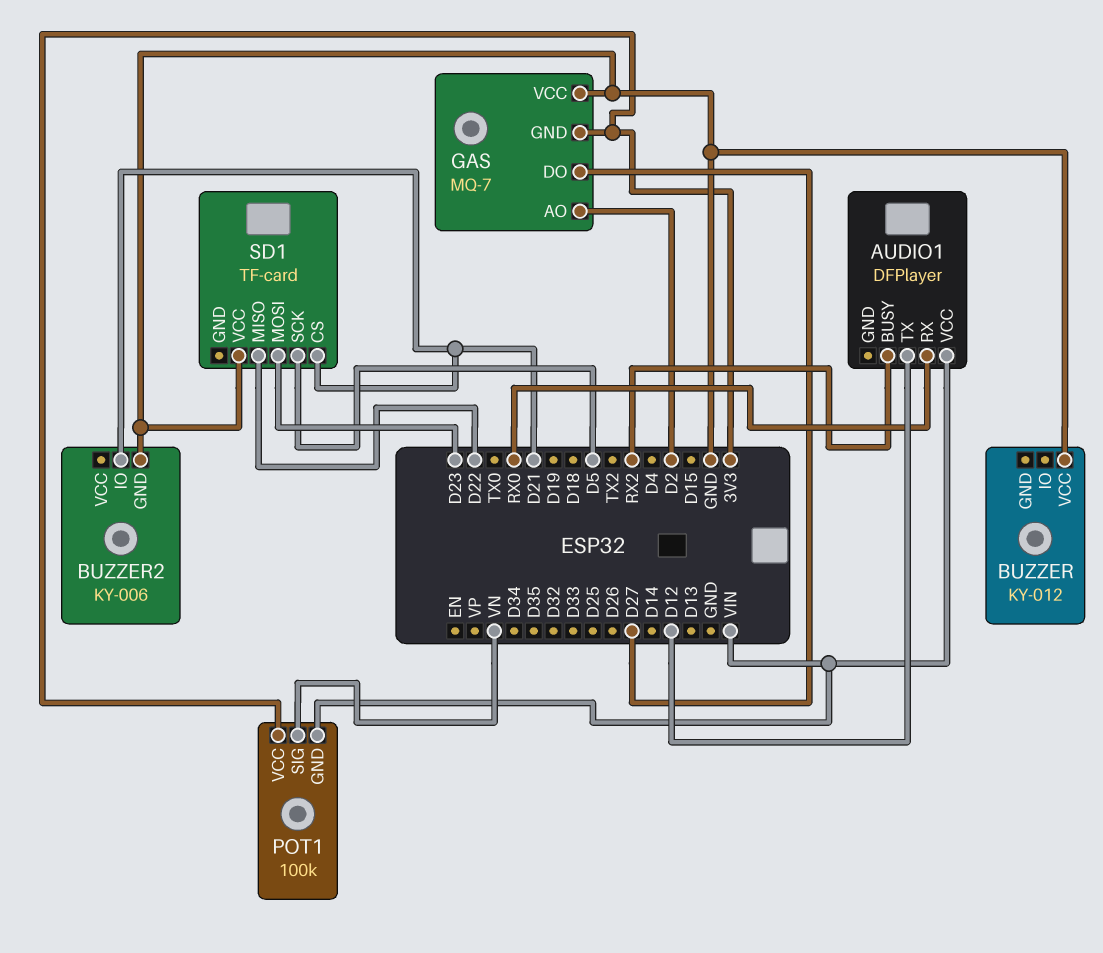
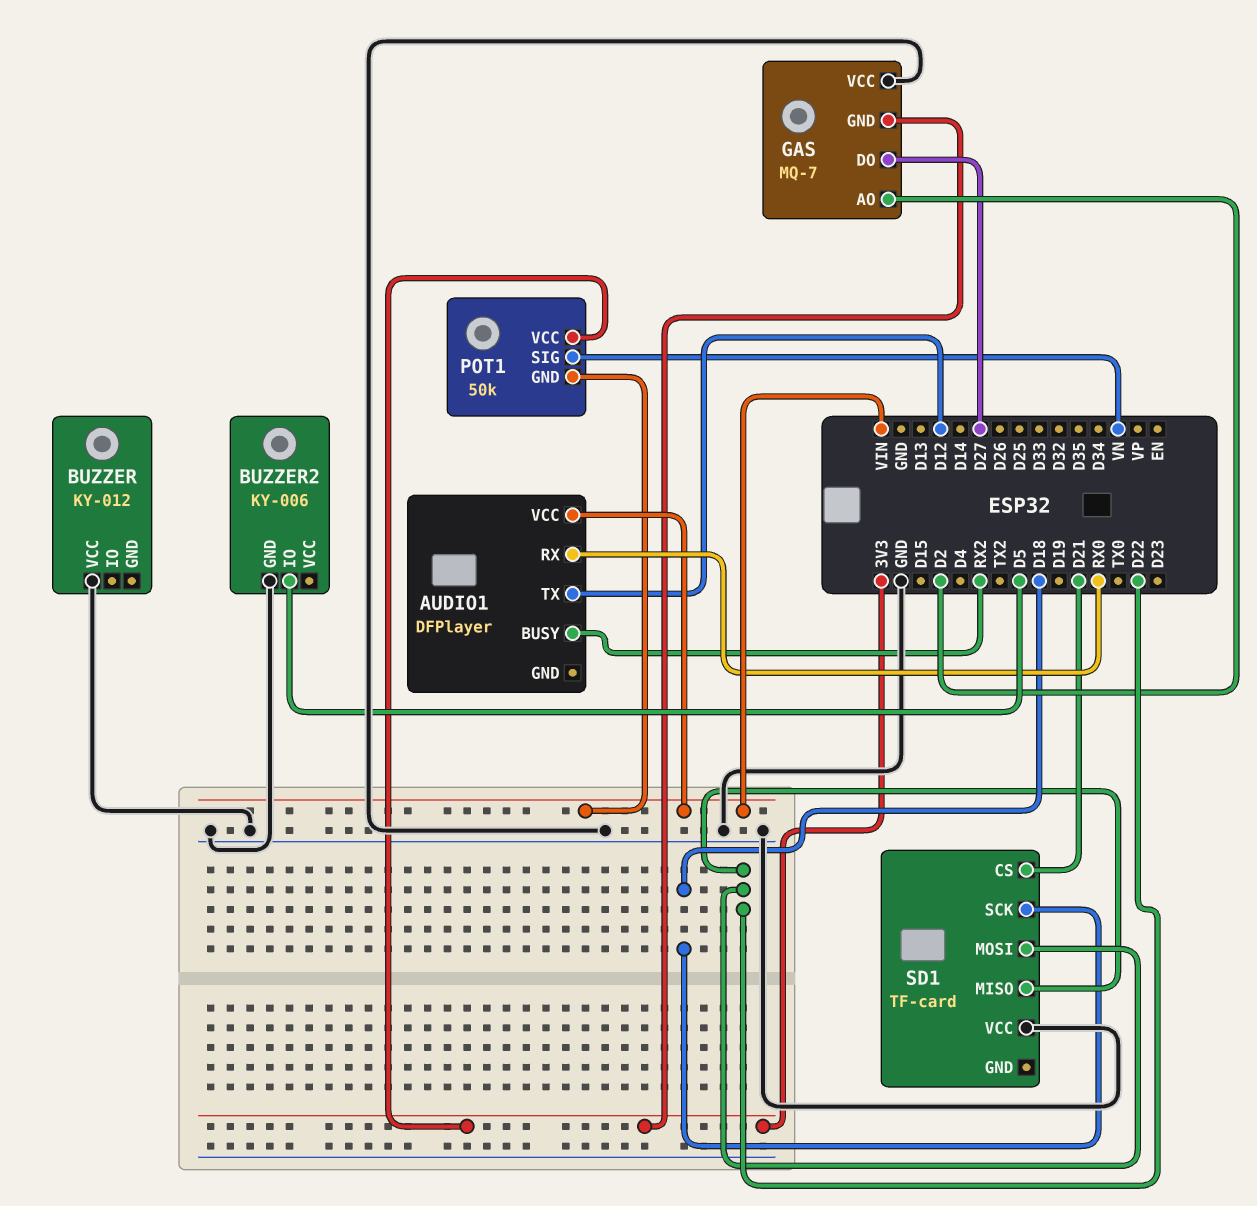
BUZZER2 pin IO: D21 -> D5
POT1: 100k -> 50k
SD1 pin MOSI: D23 -> D22
SD1 pin SCK: D5 -> D18

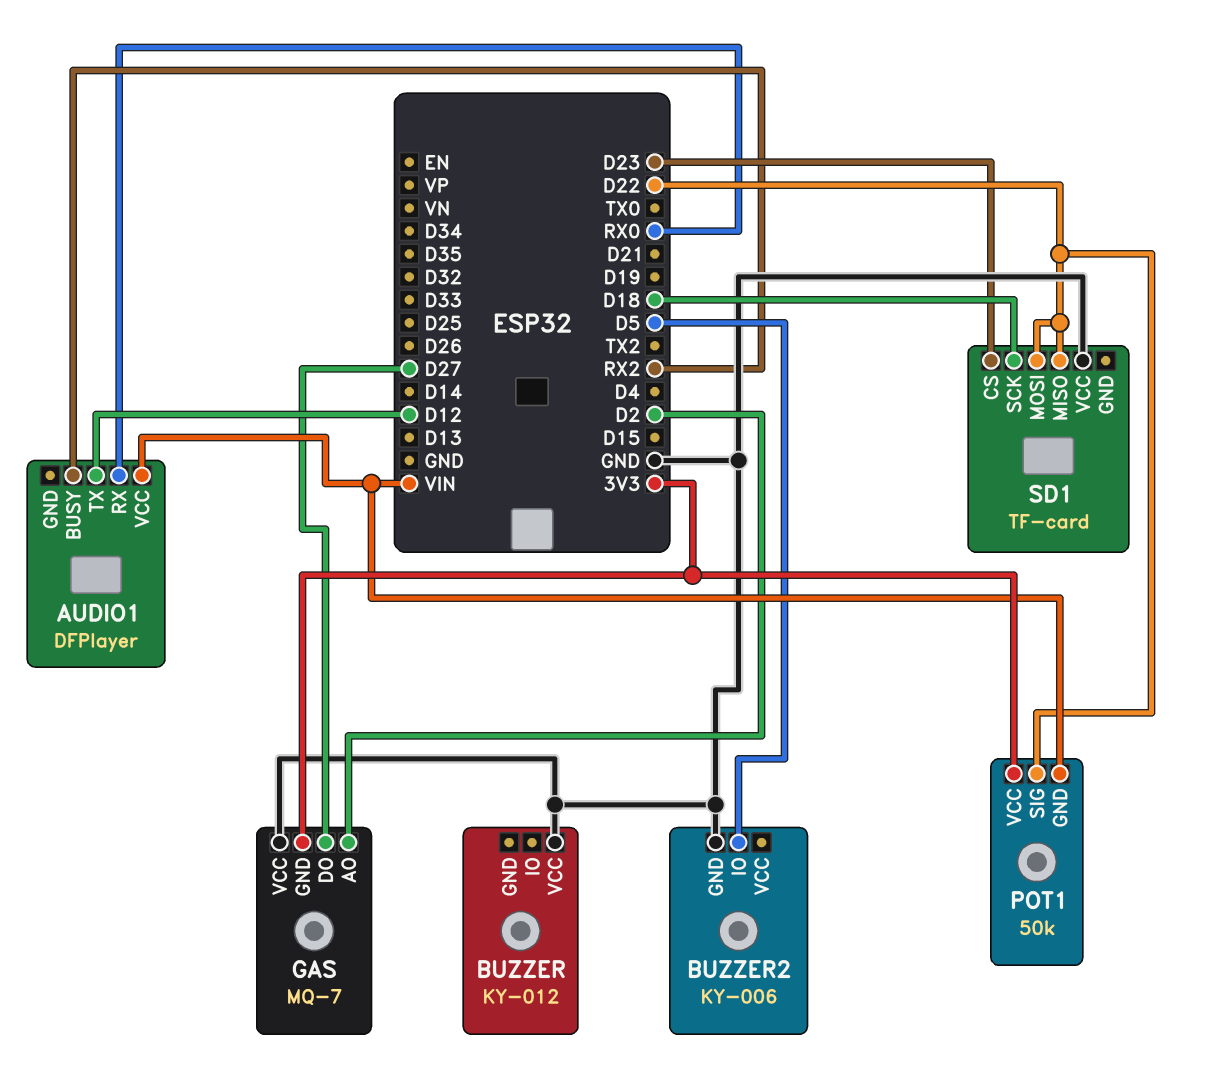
POT1 pin SIG: VN -> D22
SD1 pin CS: D21 -> D23

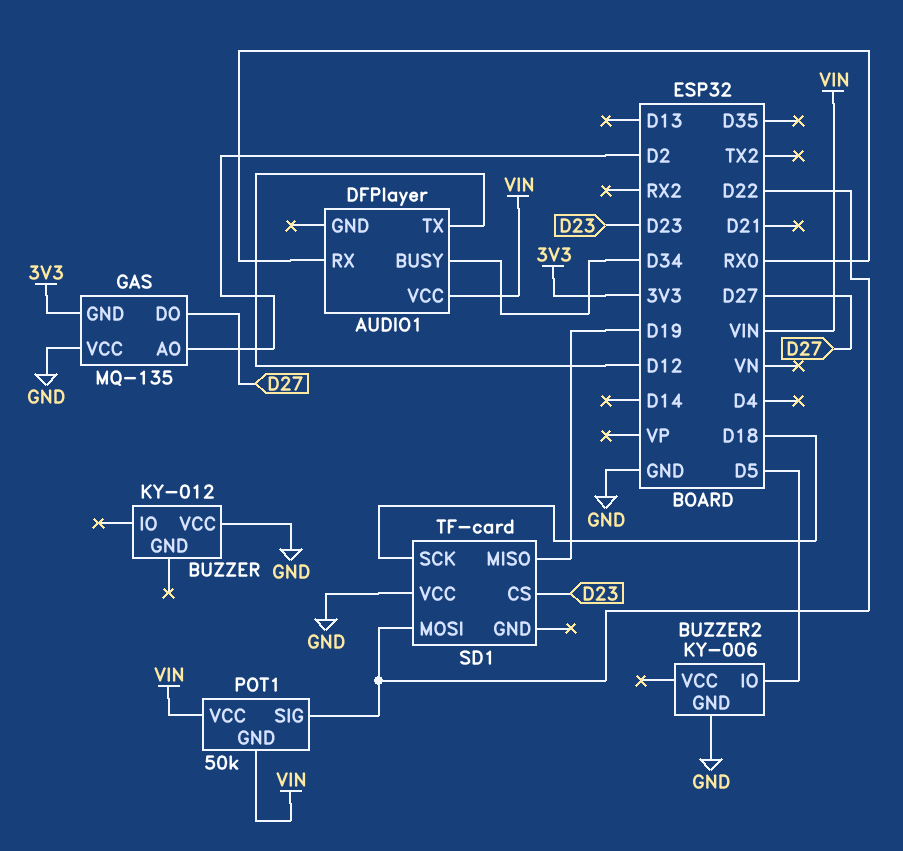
AUDIO1 pin BUSY: RX2 -> D34
GAS: MQ-7 -> MQ-135
POT1 pin VCC: 3V3 -> VIN
SD1 pin MISO: D22 -> D19

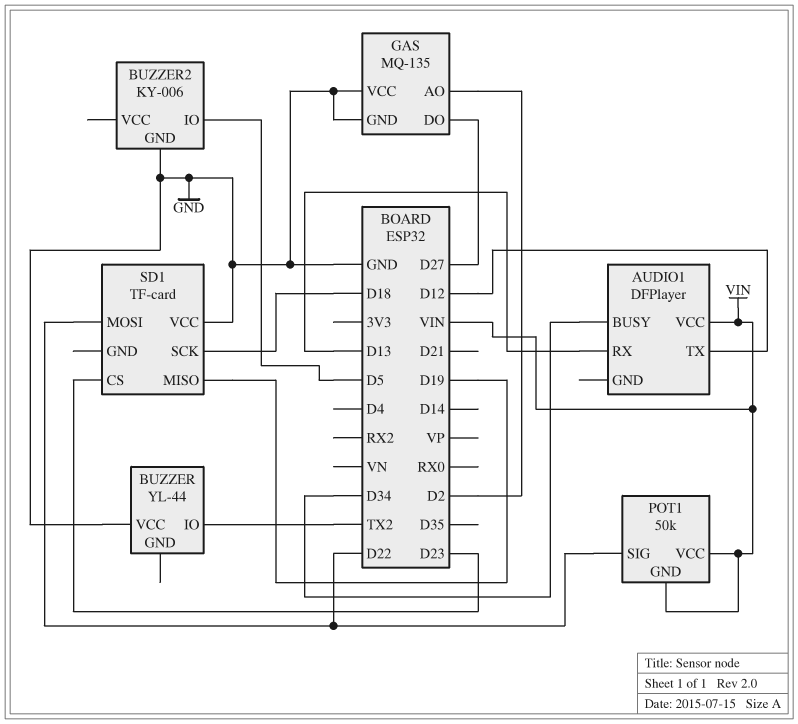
AUDIO1 pin RX: RX0 -> D13
BUZZER: KY-012 -> YL-44
BUZZER pin IO: none -> TX2
GAS pin GND: 3V3 -> GND

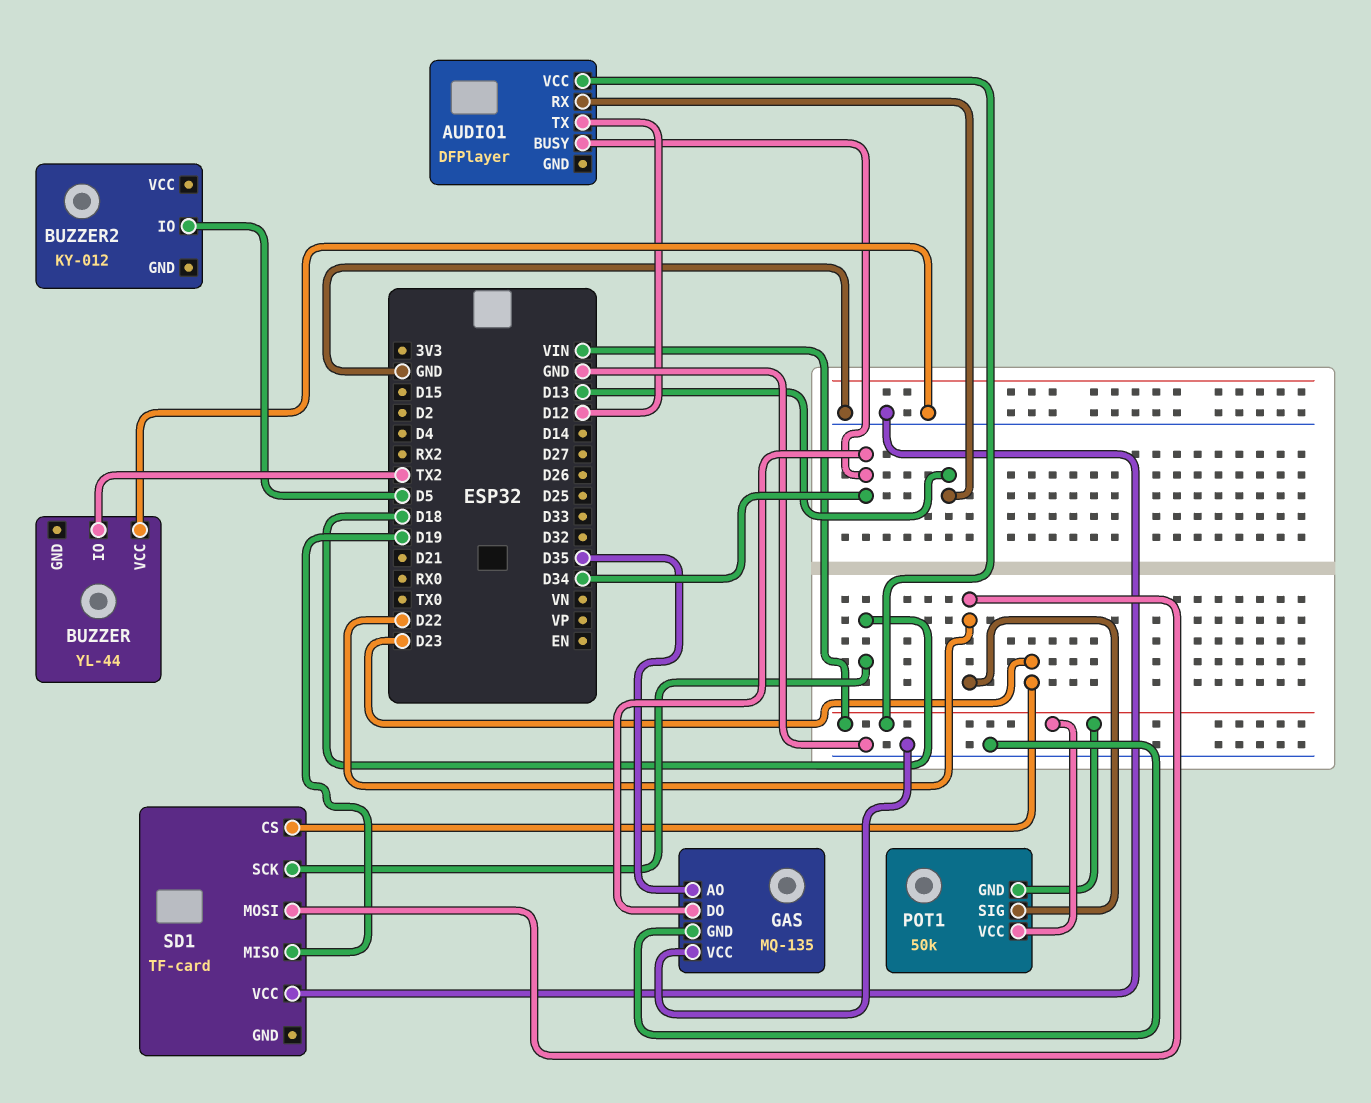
BUZZER2: KY-006 -> KY-012
BUZZER2 pin GND: GND -> none
GAS pin AO: D2 -> D35
GAS pin DO: D27 -> D34

